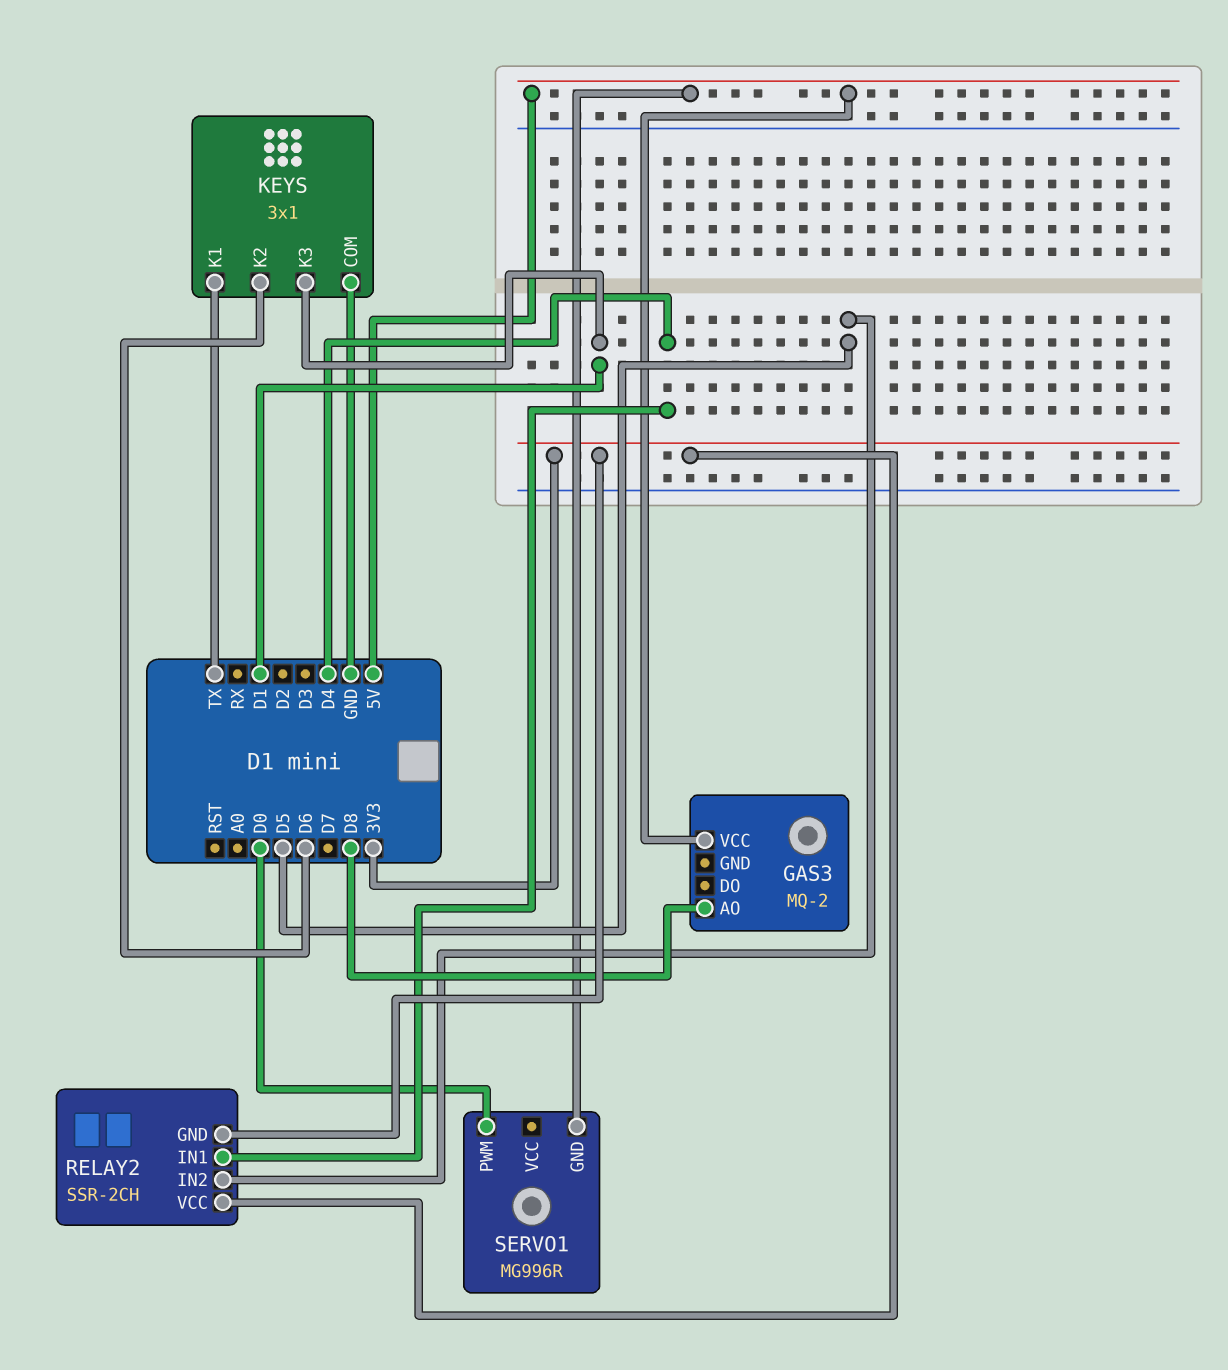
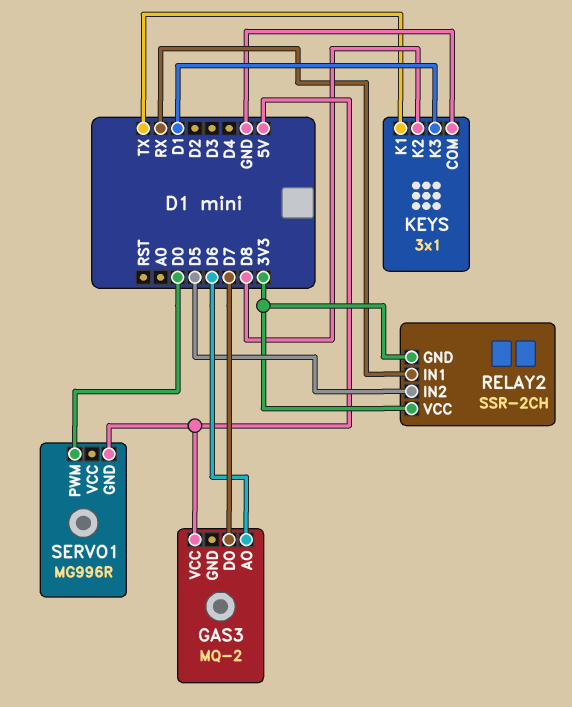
GAS3 pin AO: D8 -> D6
GAS3 pin DO: none -> D7
KEYS pin K2: D6 -> D8
RELAY2 pin IN1: D4 -> RX

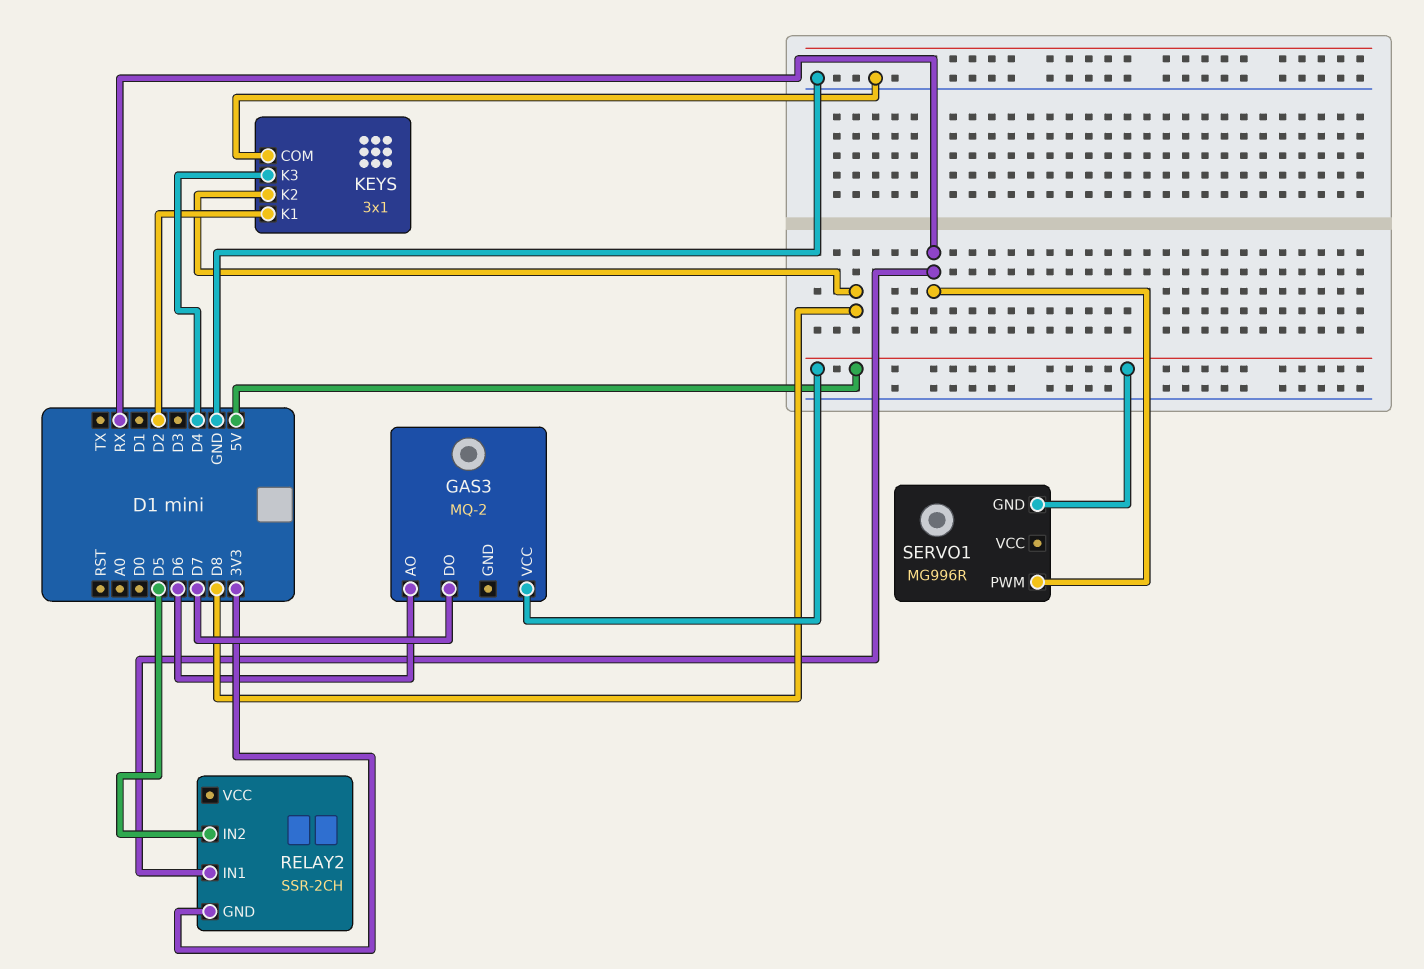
KEYS pin K1: TX -> D2
KEYS pin K3: D1 -> D4
RELAY2 pin VCC: 3V3 -> none
SERVO1 pin PWM: D0 -> RX

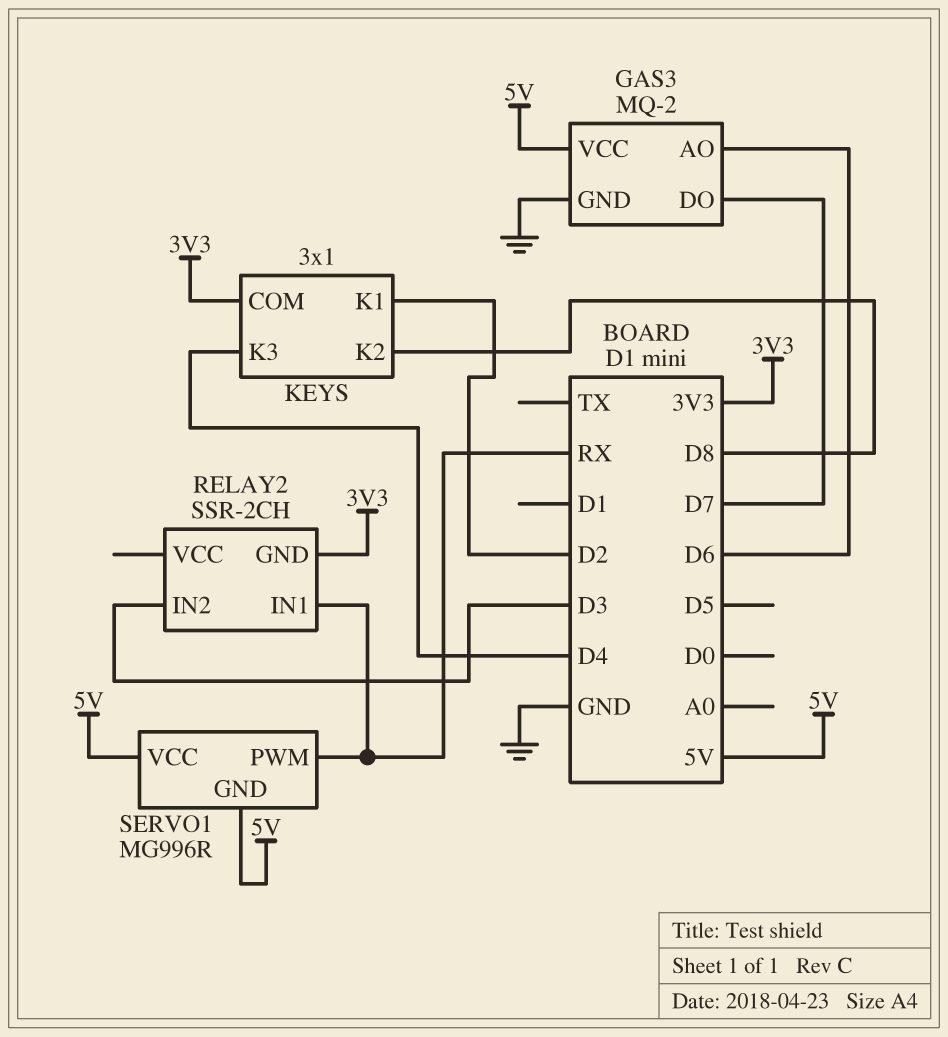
GAS3 pin GND: none -> GND
KEYS pin COM: GND -> 3V3
RELAY2 pin IN2: D5 -> D3
SERVO1 pin VCC: none -> 5V

